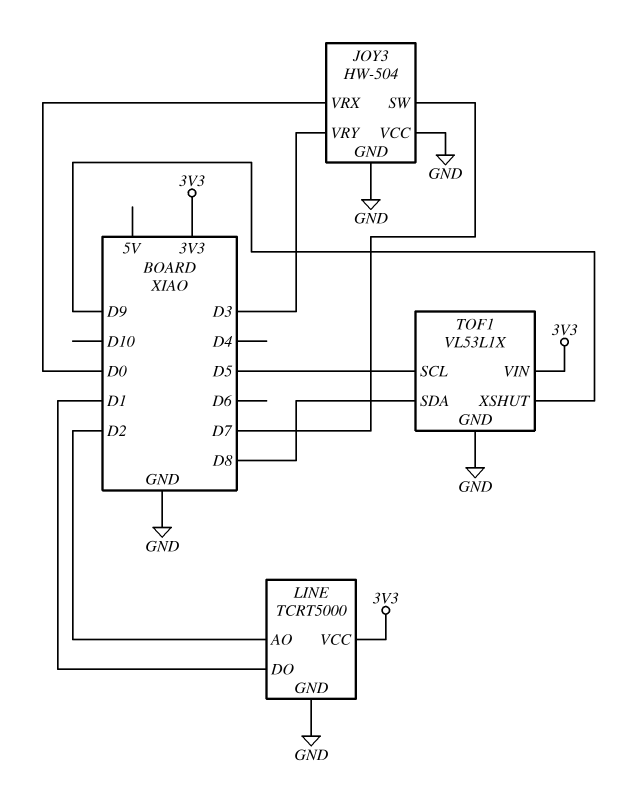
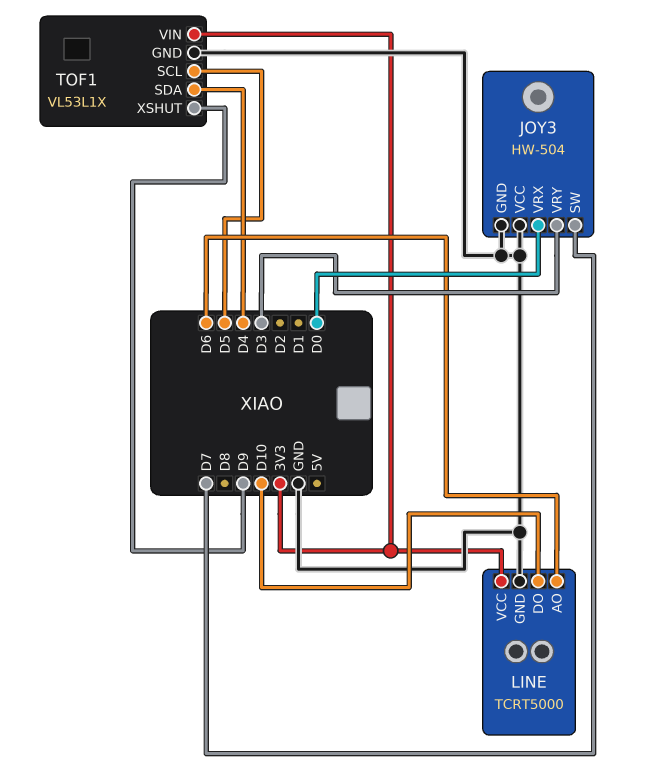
LINE pin AO: D2 -> D6
LINE pin DO: D1 -> D10
TOF1 pin SDA: D8 -> D4

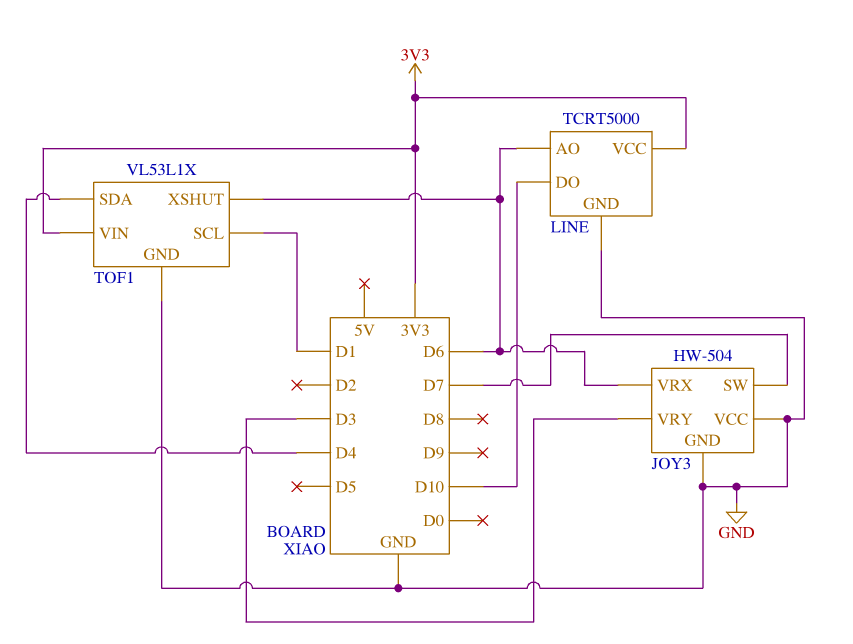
JOY3 pin VRX: D0 -> D6
TOF1 pin SCL: D5 -> D1
TOF1 pin XSHUT: D9 -> D6

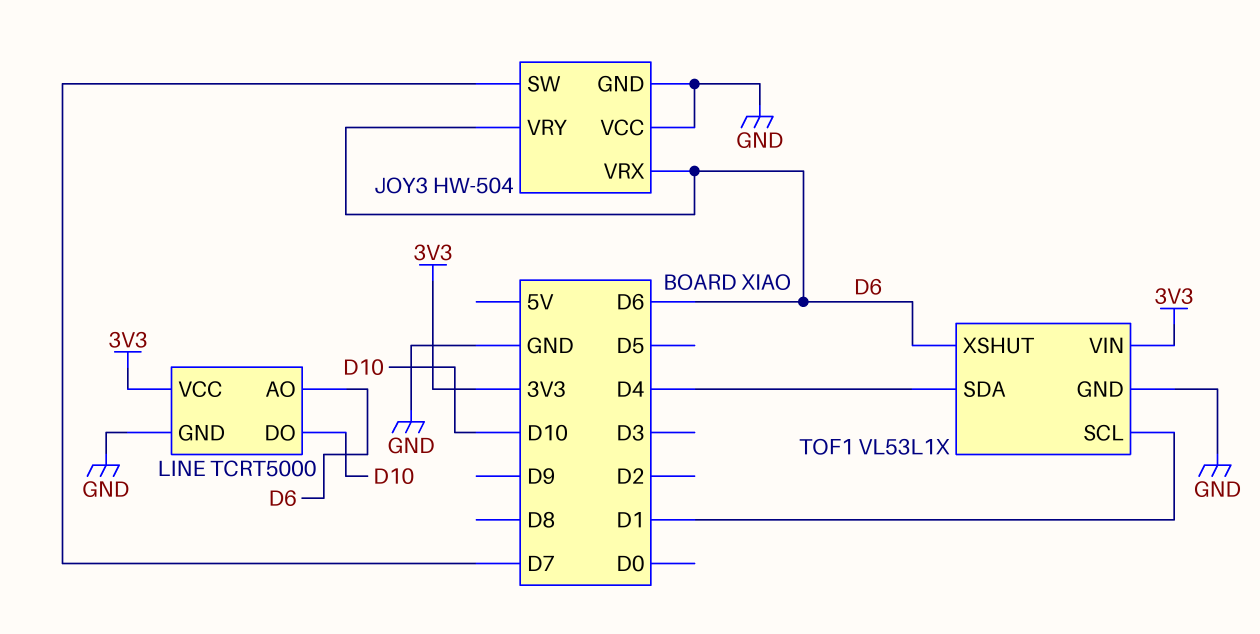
JOY3 pin VRY: D3 -> D6

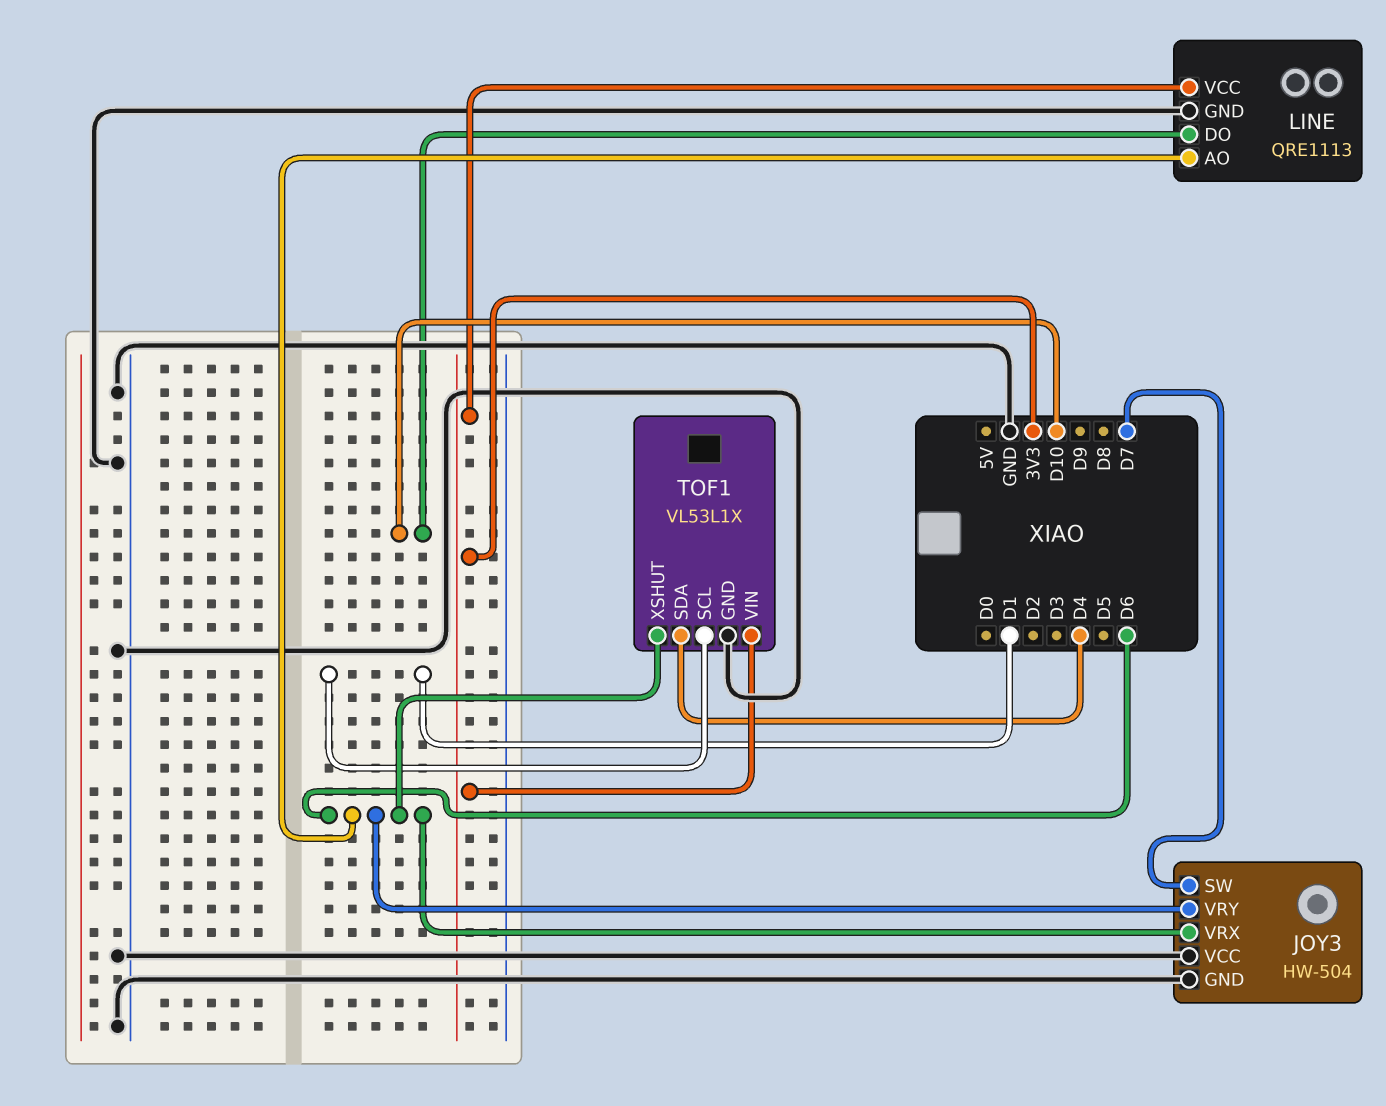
LINE: TCRT5000 -> QRE1113

